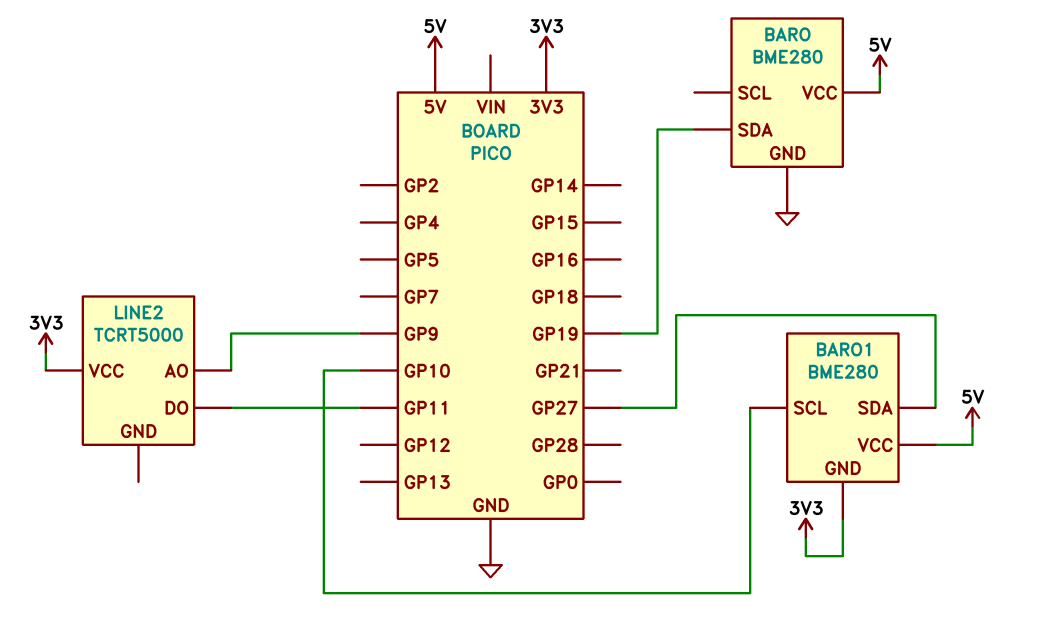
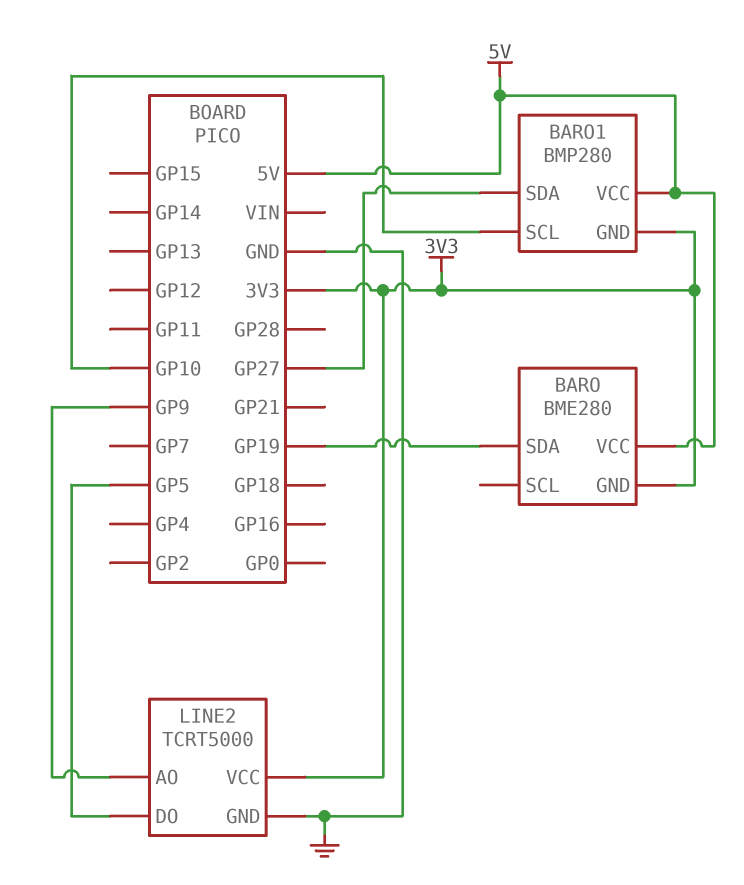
BARO pin GND: GND -> 3V3
BARO1: BME280 -> BMP280
LINE2 pin DO: GP11 -> GP5
LINE2 pin GND: none -> GND

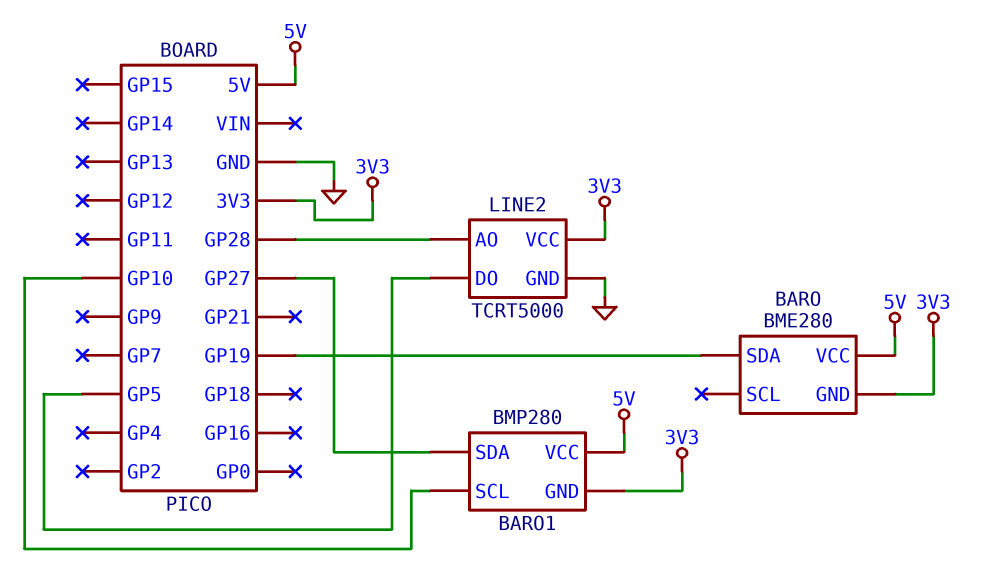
LINE2 pin AO: GP9 -> GP28

